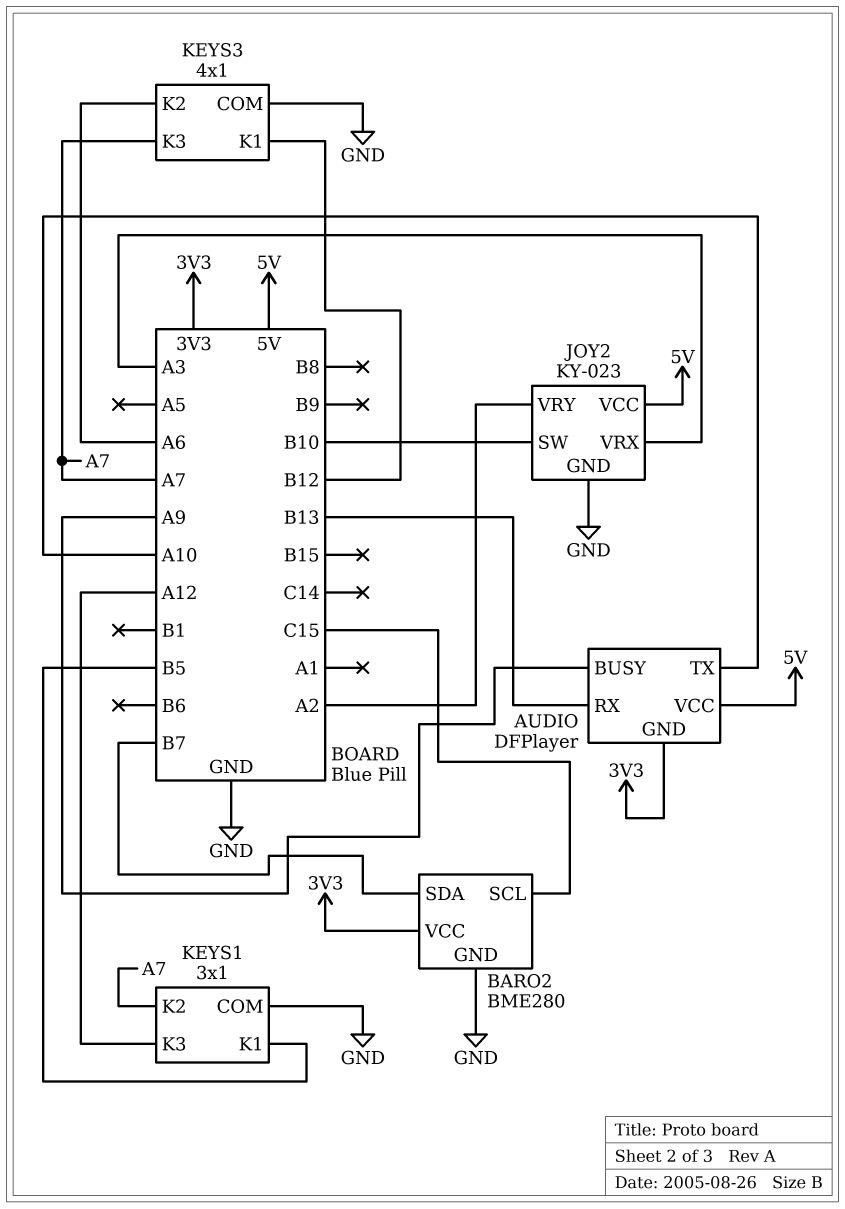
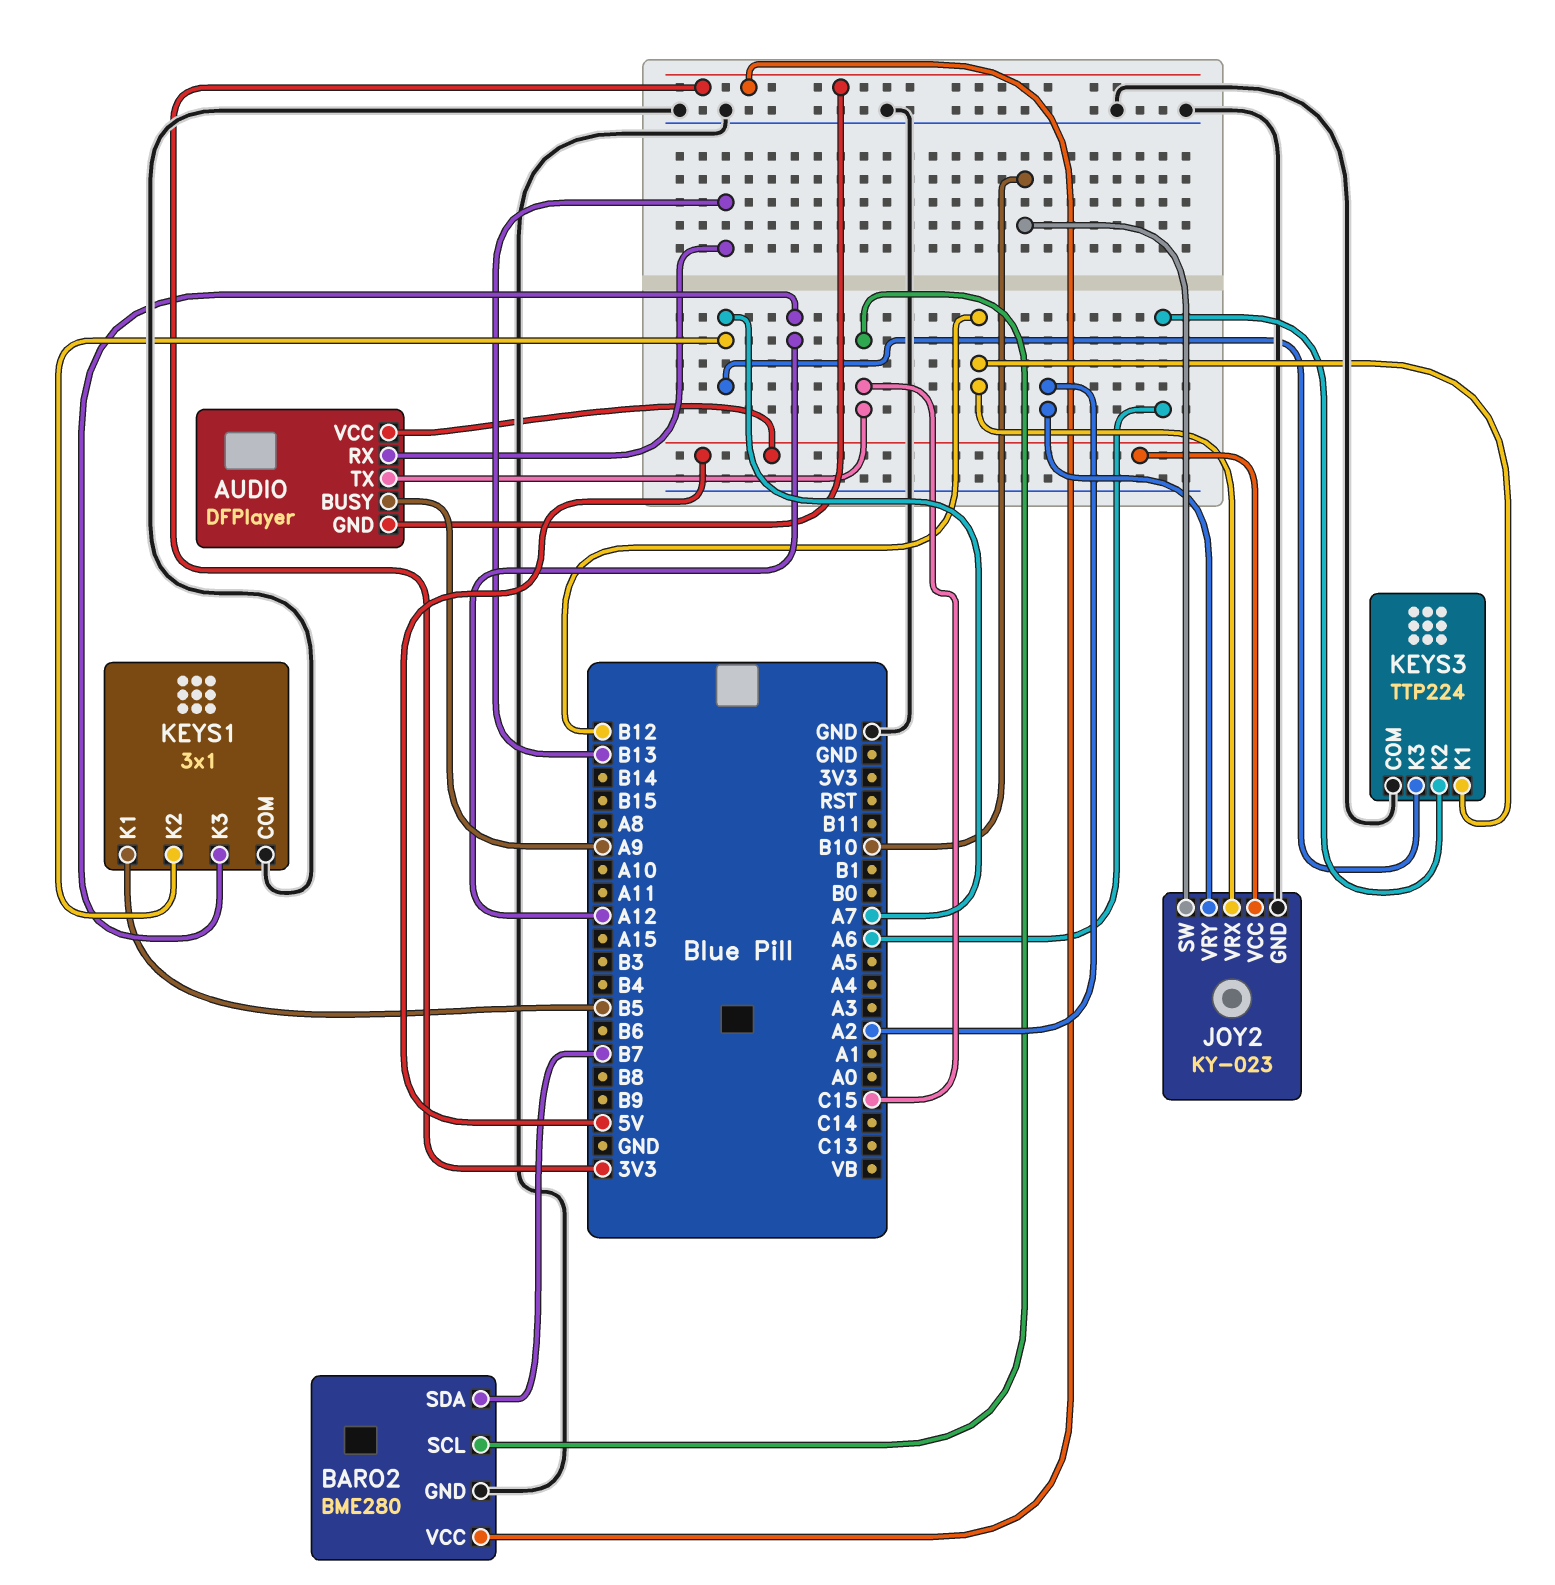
AUDIO pin TX: A10 -> C15
JOY2 pin VRX: A3 -> B12
KEYS3: 4x1 -> TTP224

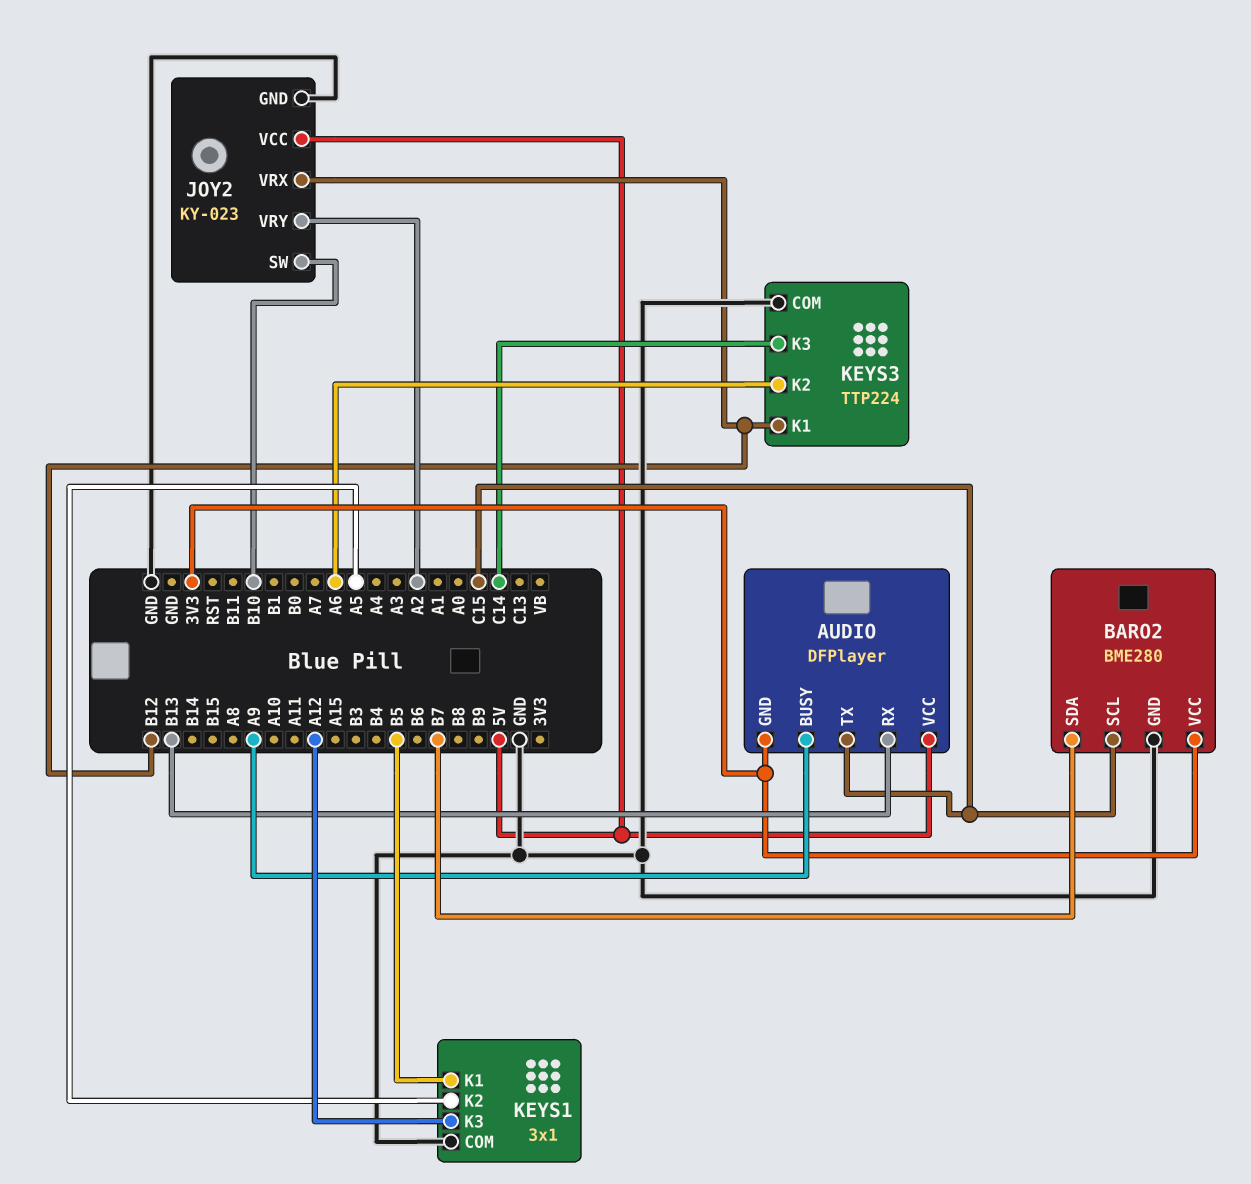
KEYS1 pin K2: A7 -> A5
KEYS3 pin K3: A7 -> C14

